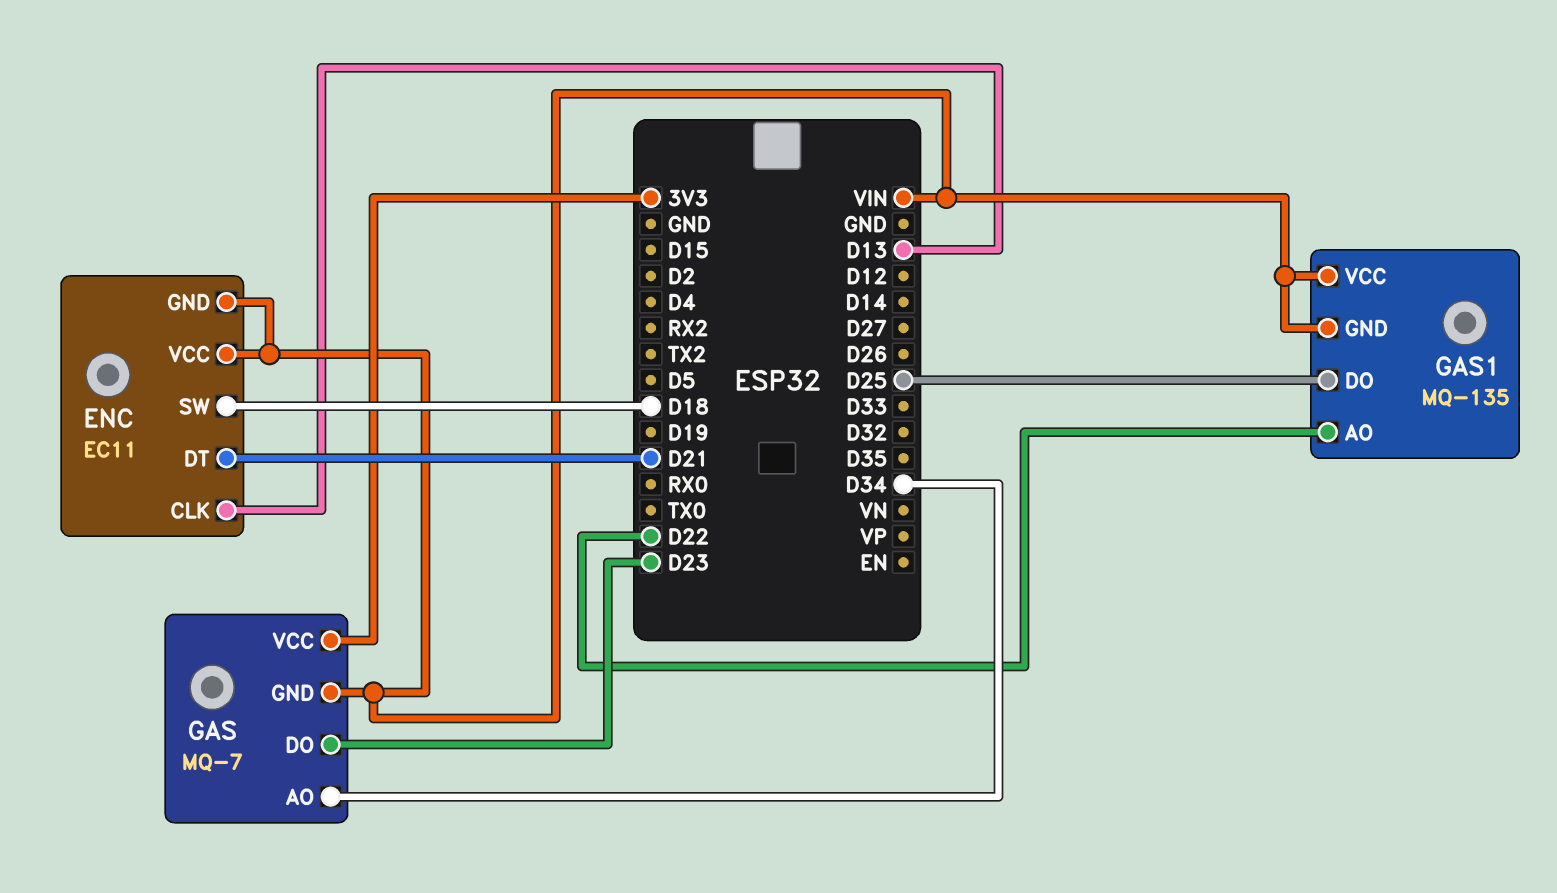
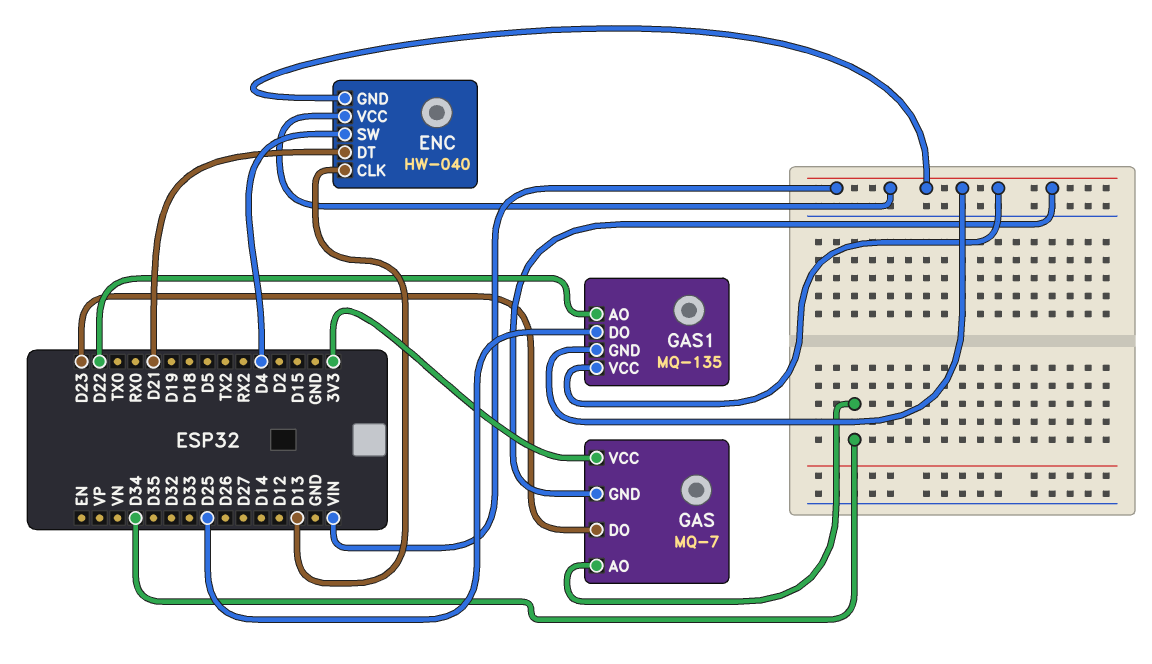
ENC: EC11 -> HW-040
ENC pin SW: D18 -> D4

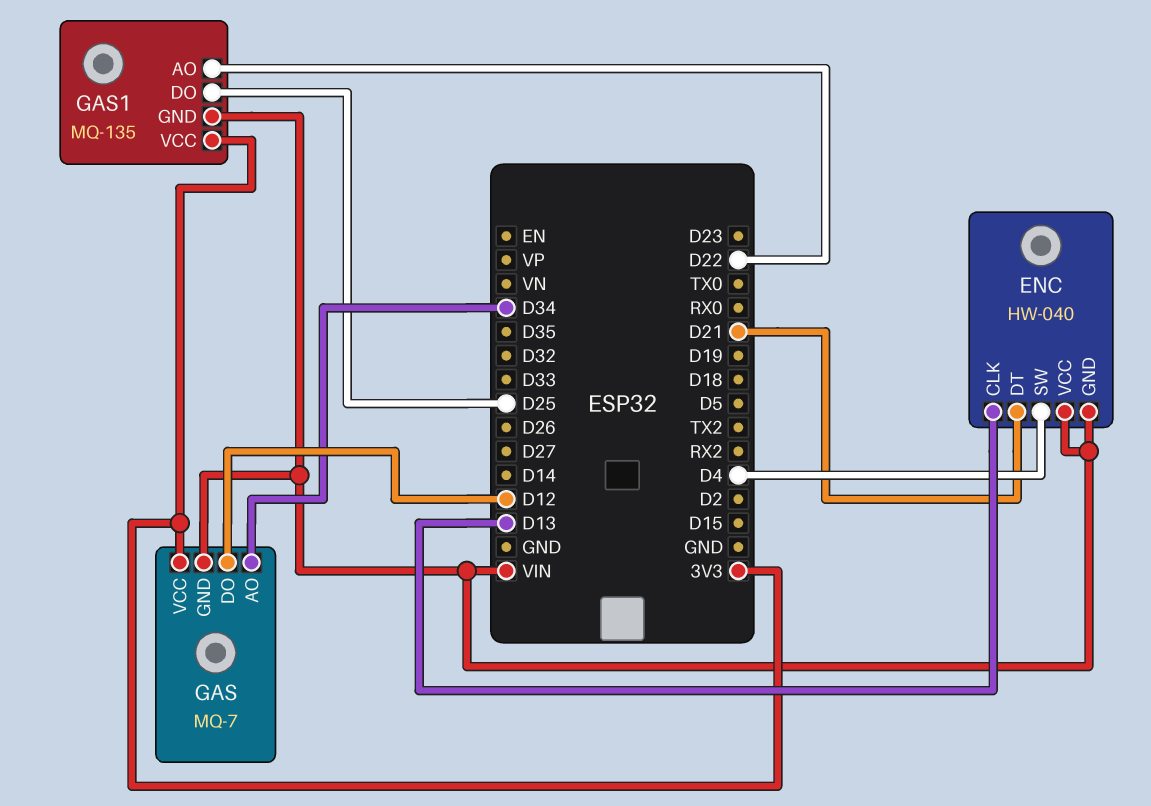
GAS pin DO: D23 -> D12
GAS1 pin VCC: VIN -> 3V3

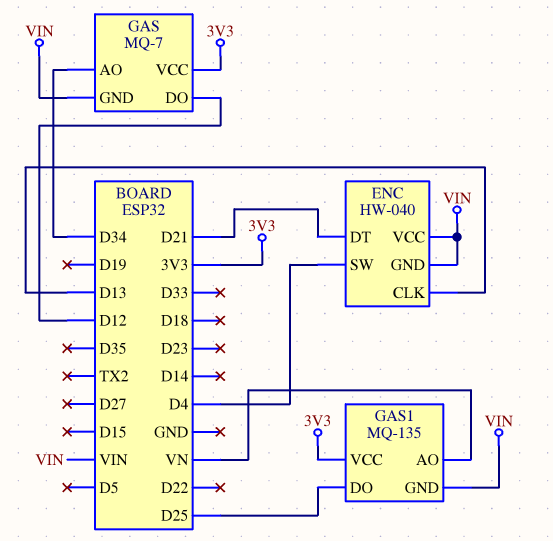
GAS1 pin AO: D22 -> VN

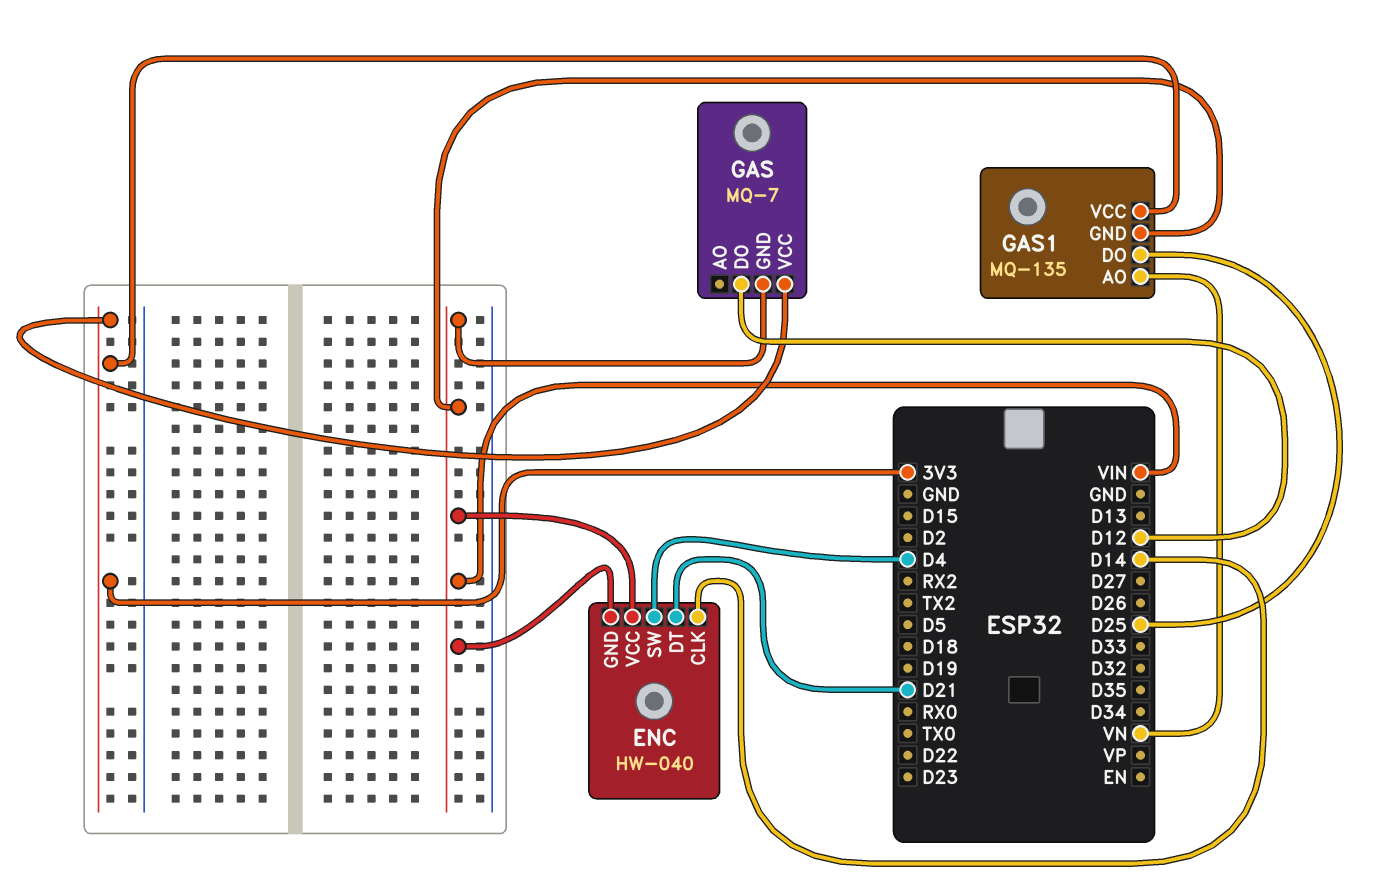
ENC pin CLK: D13 -> D14
GAS pin AO: D34 -> none

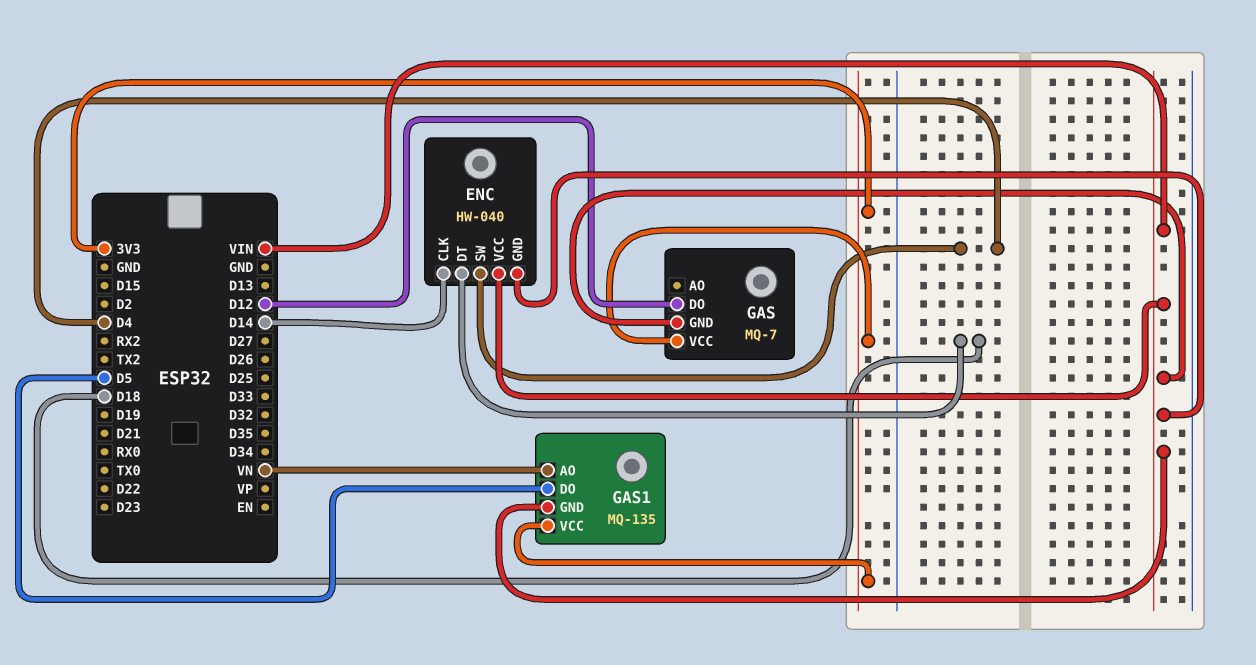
ENC pin DT: D21 -> D18
GAS1 pin DO: D25 -> D5

